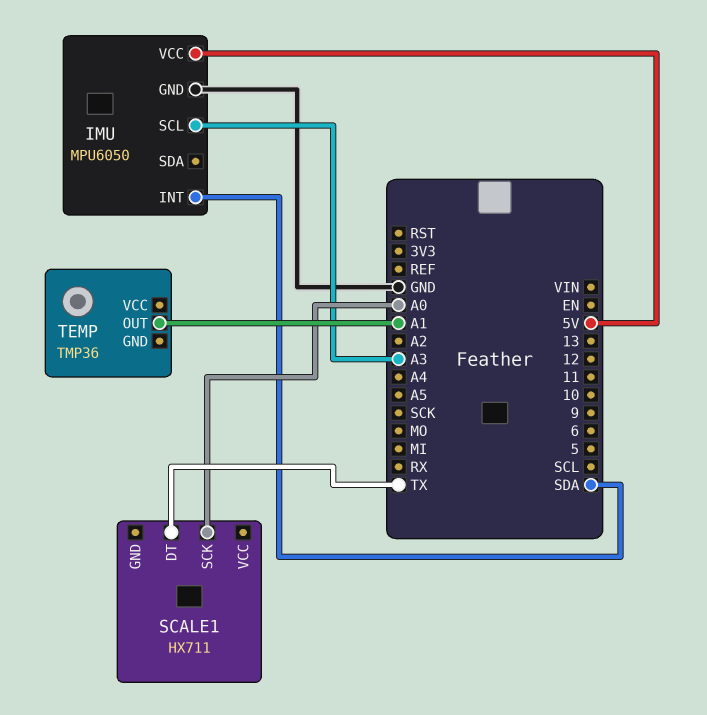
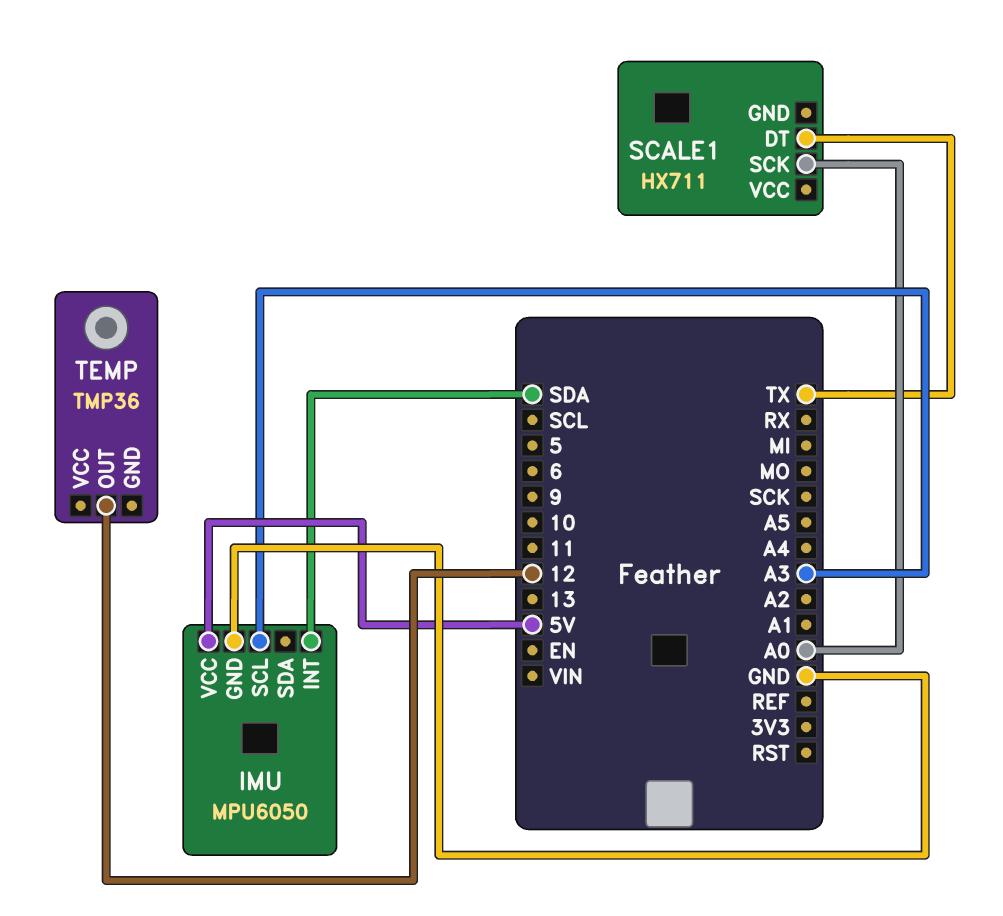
TEMP pin OUT: A1 -> 12

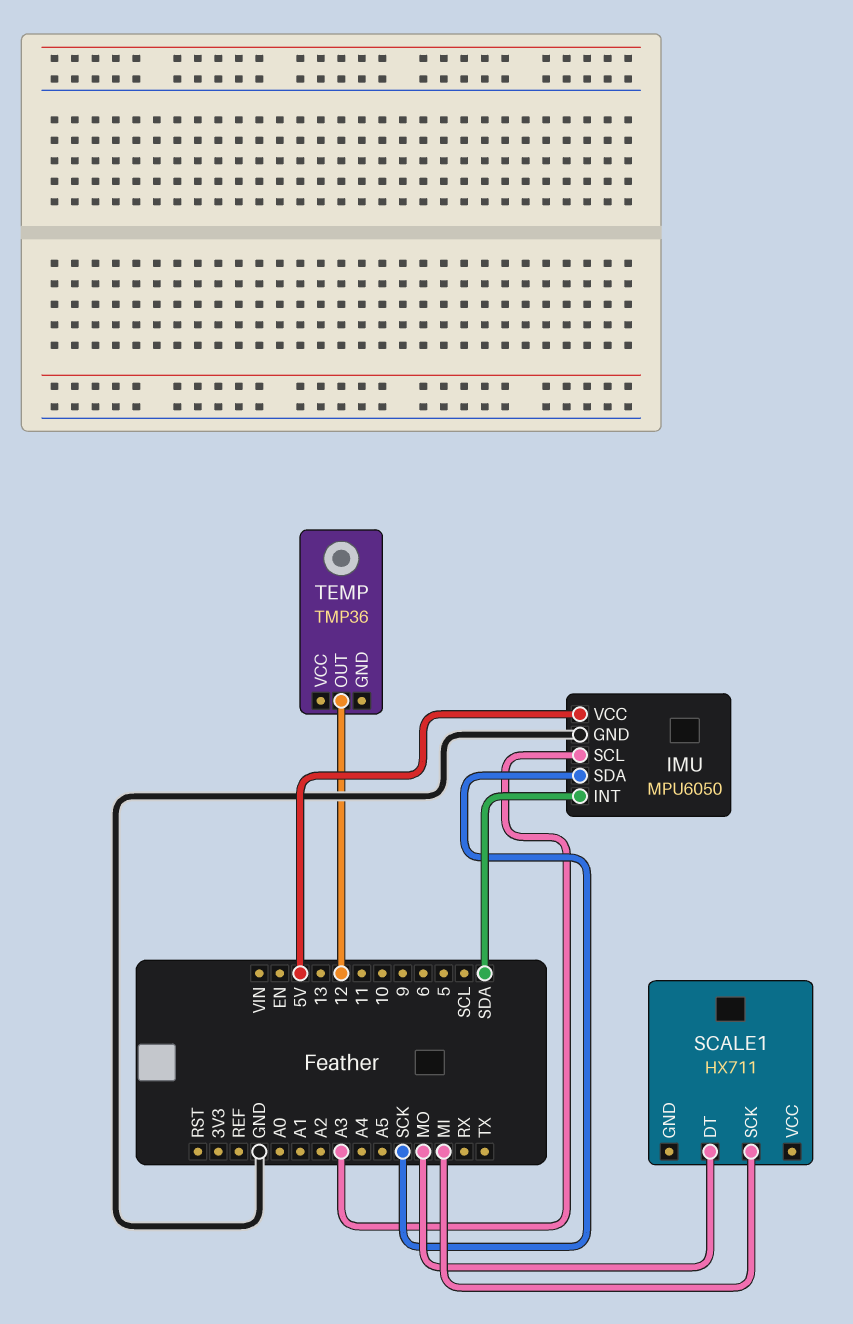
IMU pin SDA: none -> SCK
SCALE1 pin DT: TX -> MO
SCALE1 pin SCK: A0 -> MI

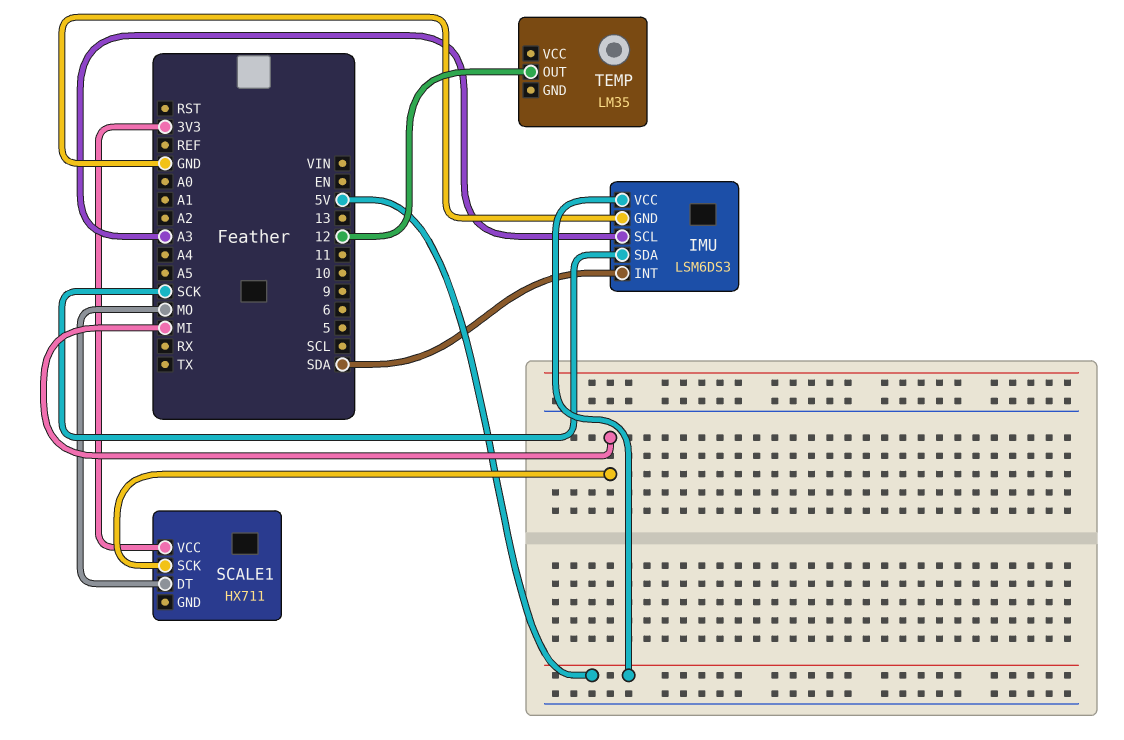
IMU: MPU6050 -> LSM6DS3
SCALE1 pin VCC: none -> 3V3
TEMP: TMP36 -> LM35

